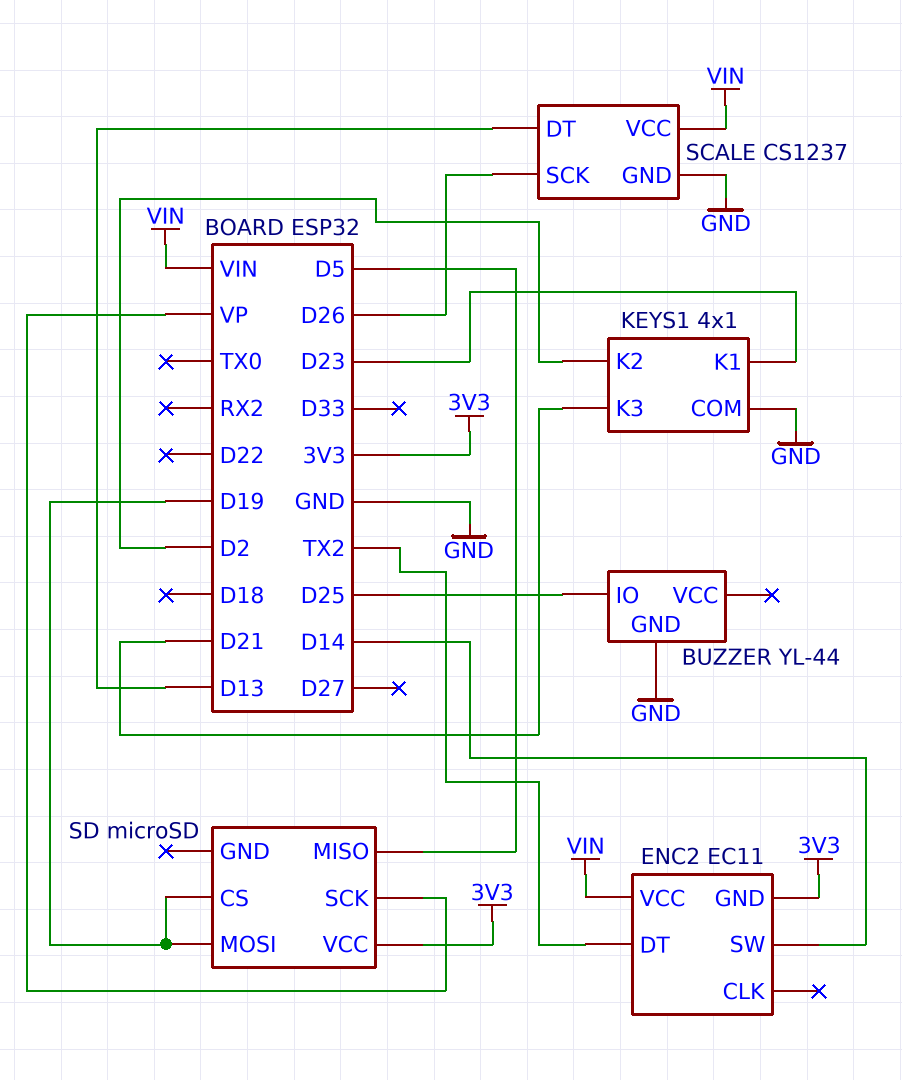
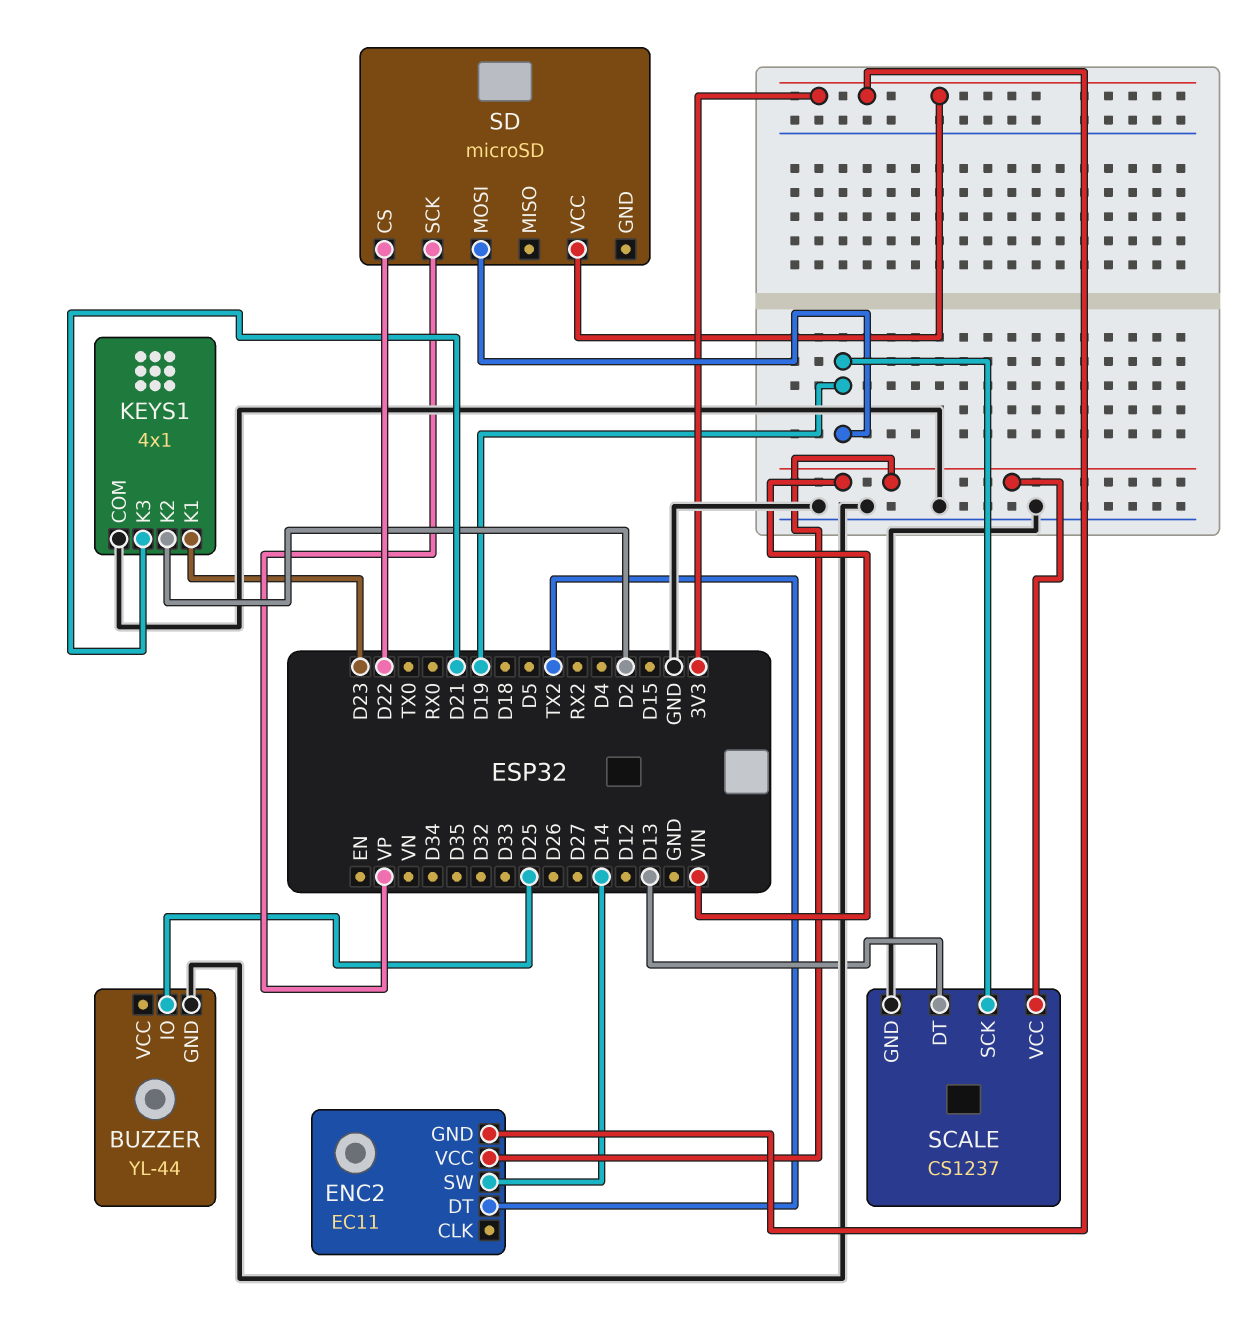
SCALE pin SCK: D26 -> D19
SD pin CS: D19 -> D22
SD pin MISO: D5 -> none

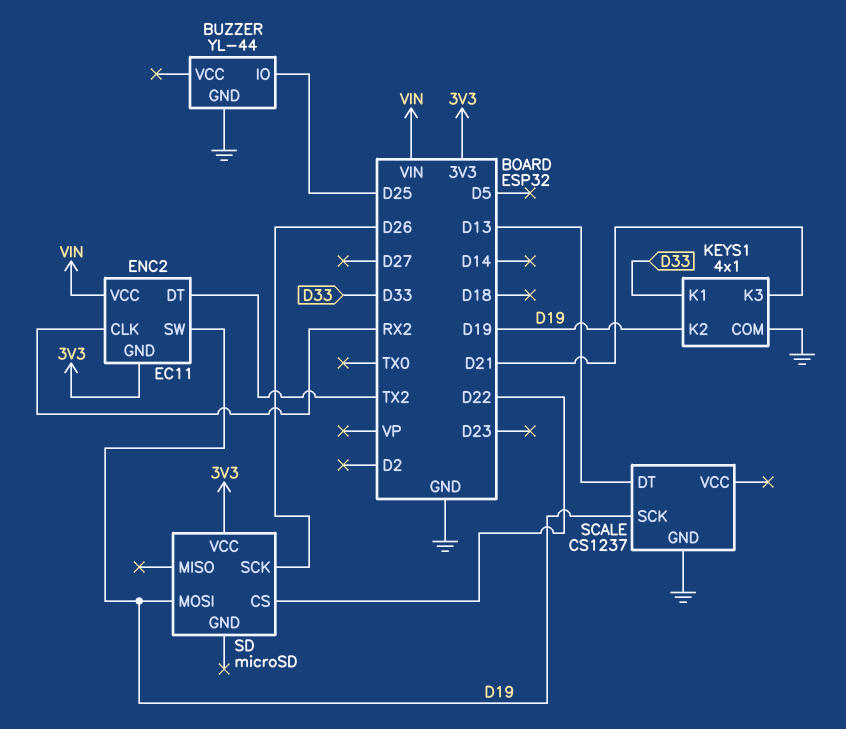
ENC2 pin CLK: none -> RX2
ENC2 pin SW: D14 -> D19
KEYS1 pin K1: D23 -> D33
KEYS1 pin K2: D2 -> D19
SCALE pin VCC: VIN -> none
SD pin SCK: VP -> D26

